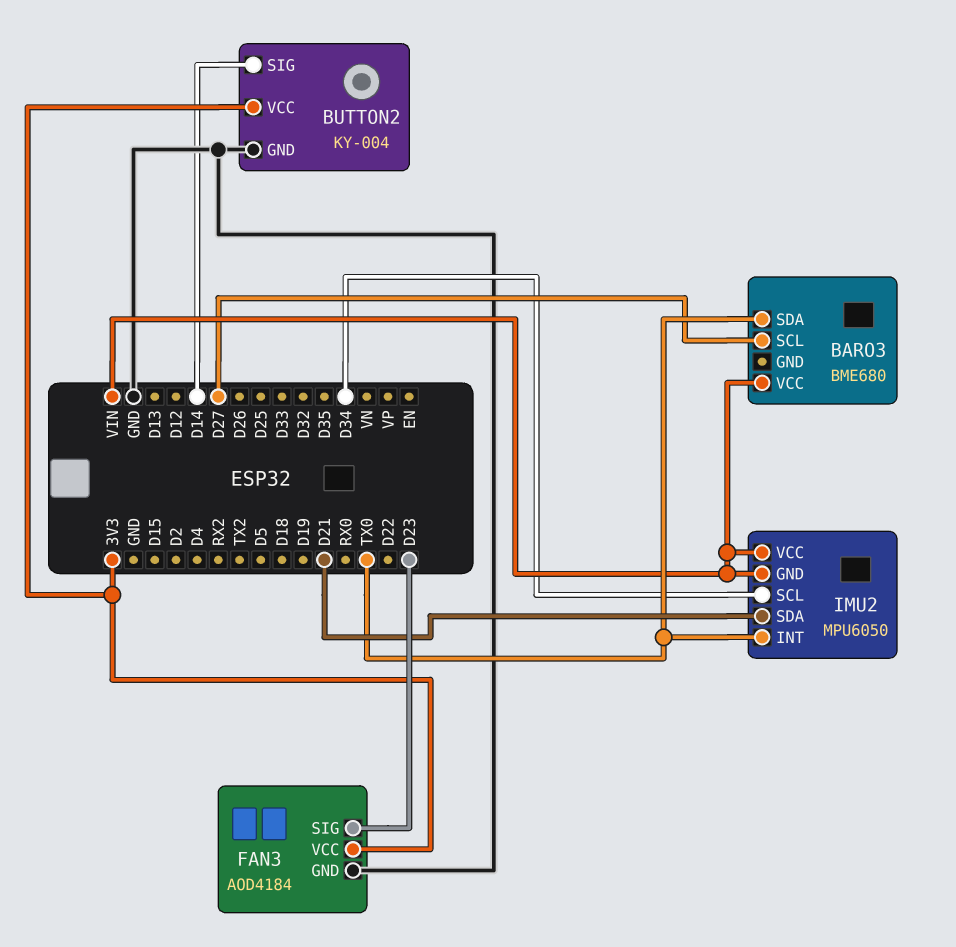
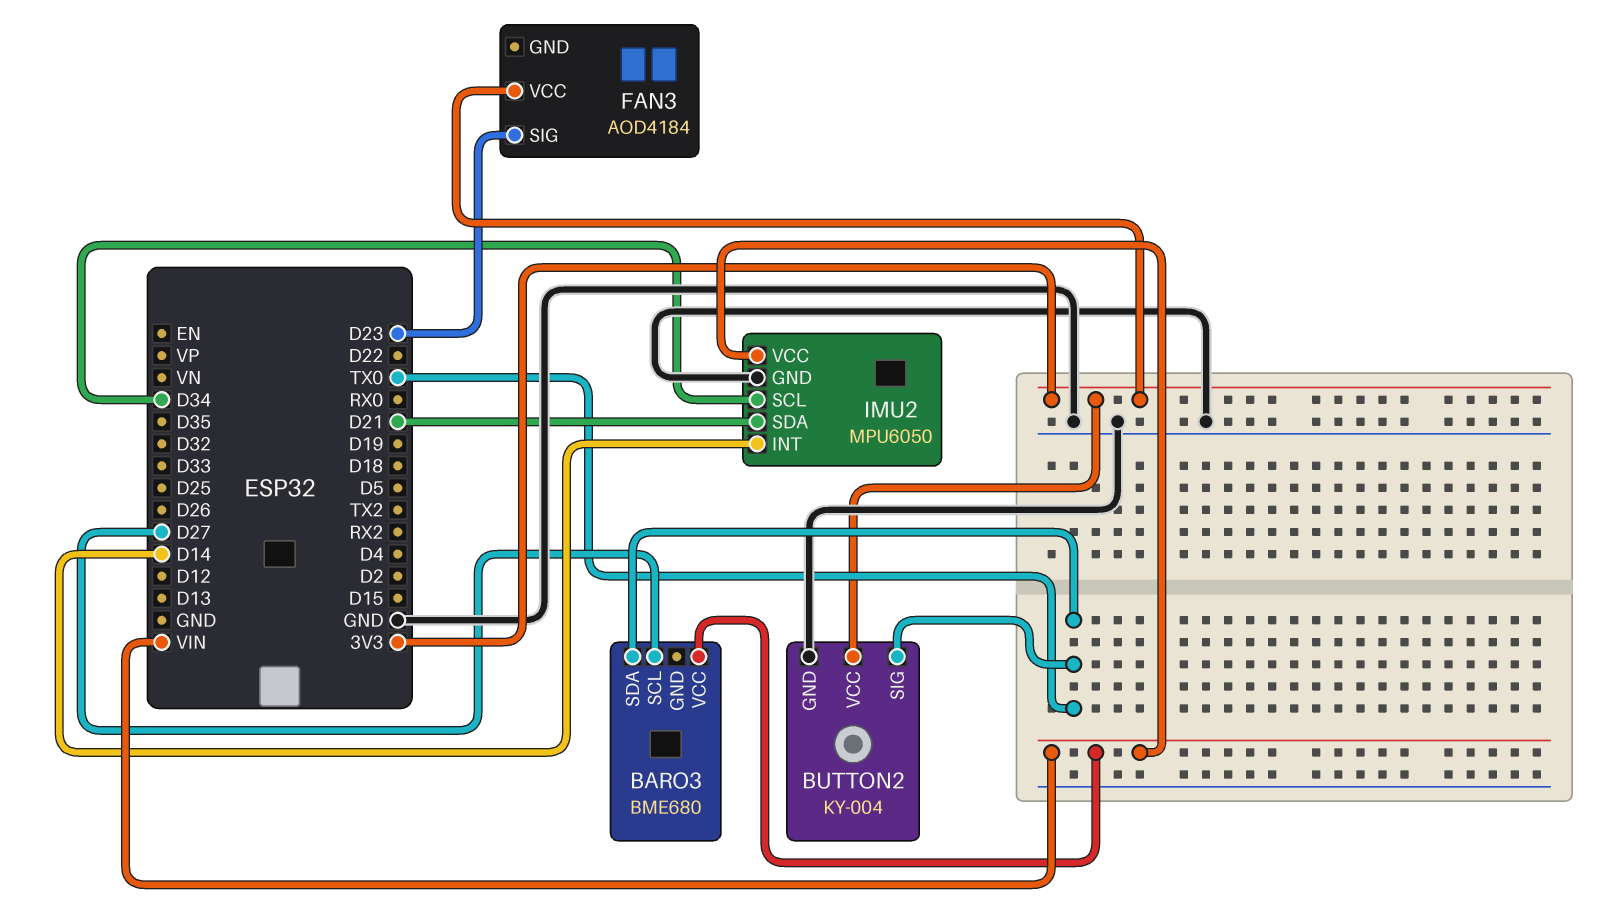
BUTTON2 pin SIG: D14 -> TX0
FAN3 pin GND: GND -> none
IMU2 pin GND: VIN -> GND
IMU2 pin INT: TX0 -> D14

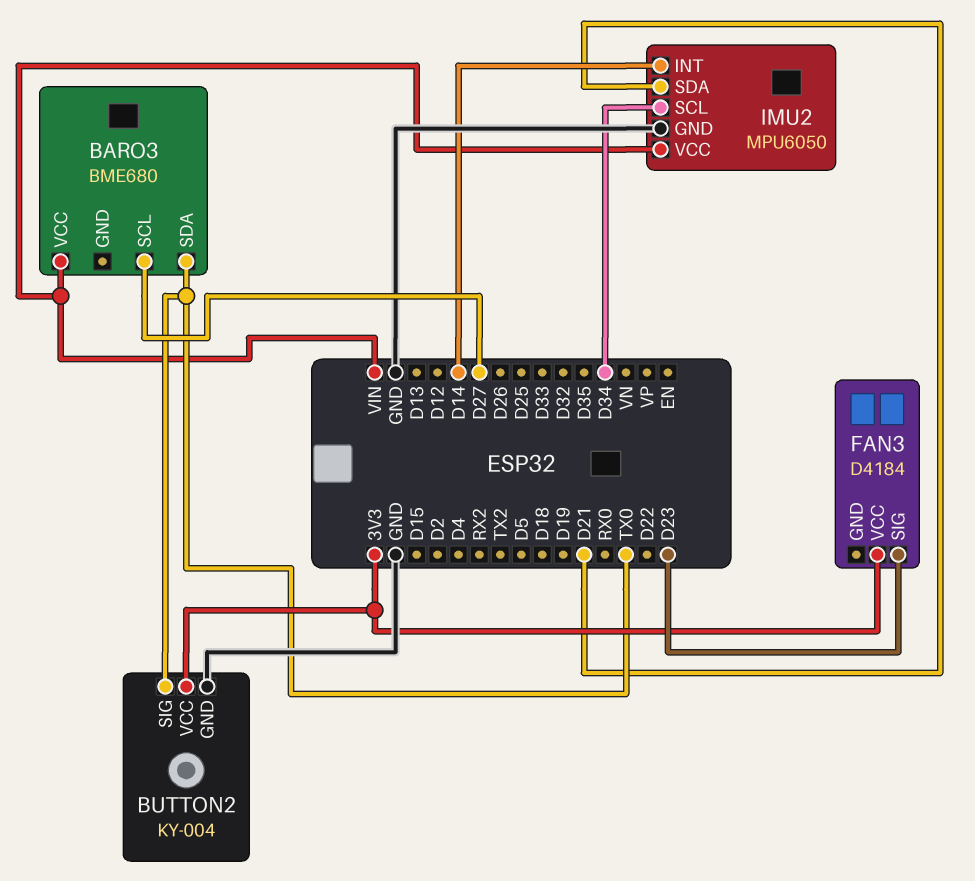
FAN3: AOD4184 -> D4184

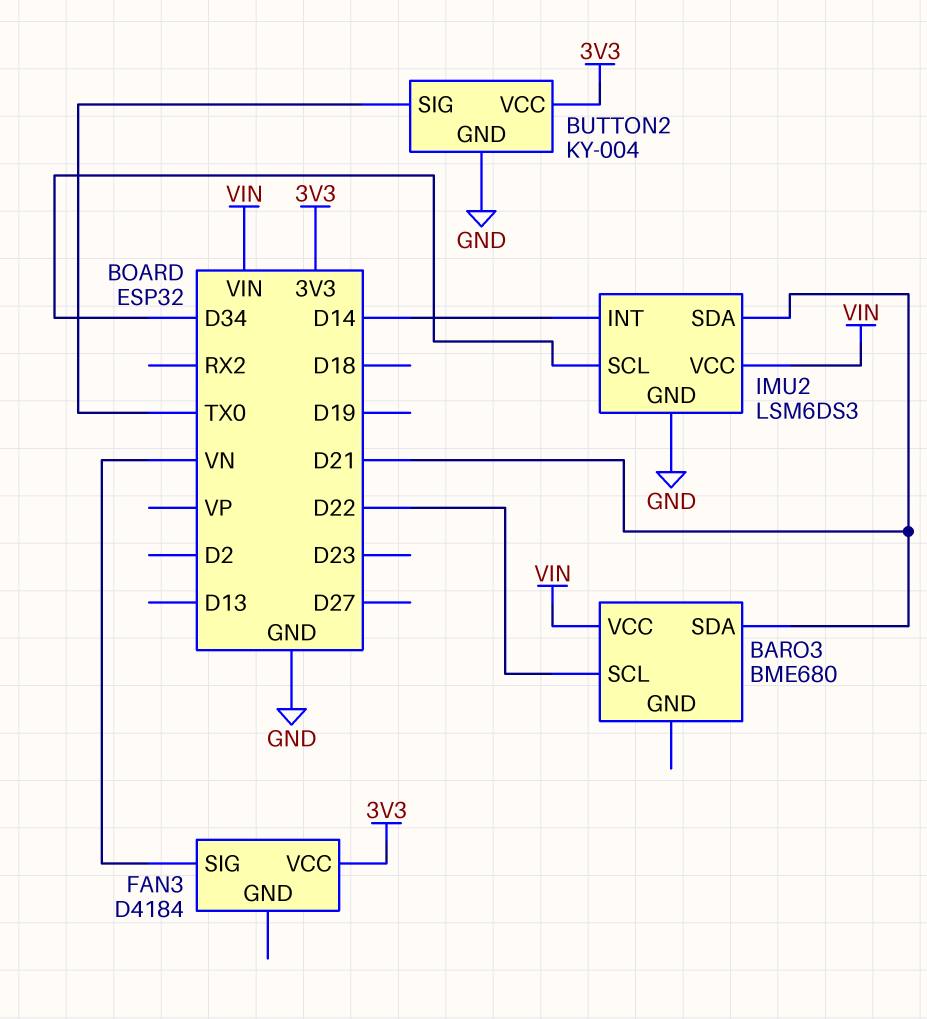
BARO3 pin SCL: D27 -> D22
BARO3 pin SDA: TX0 -> D21
FAN3 pin SIG: D23 -> VN
IMU2: MPU6050 -> LSM6DS3

